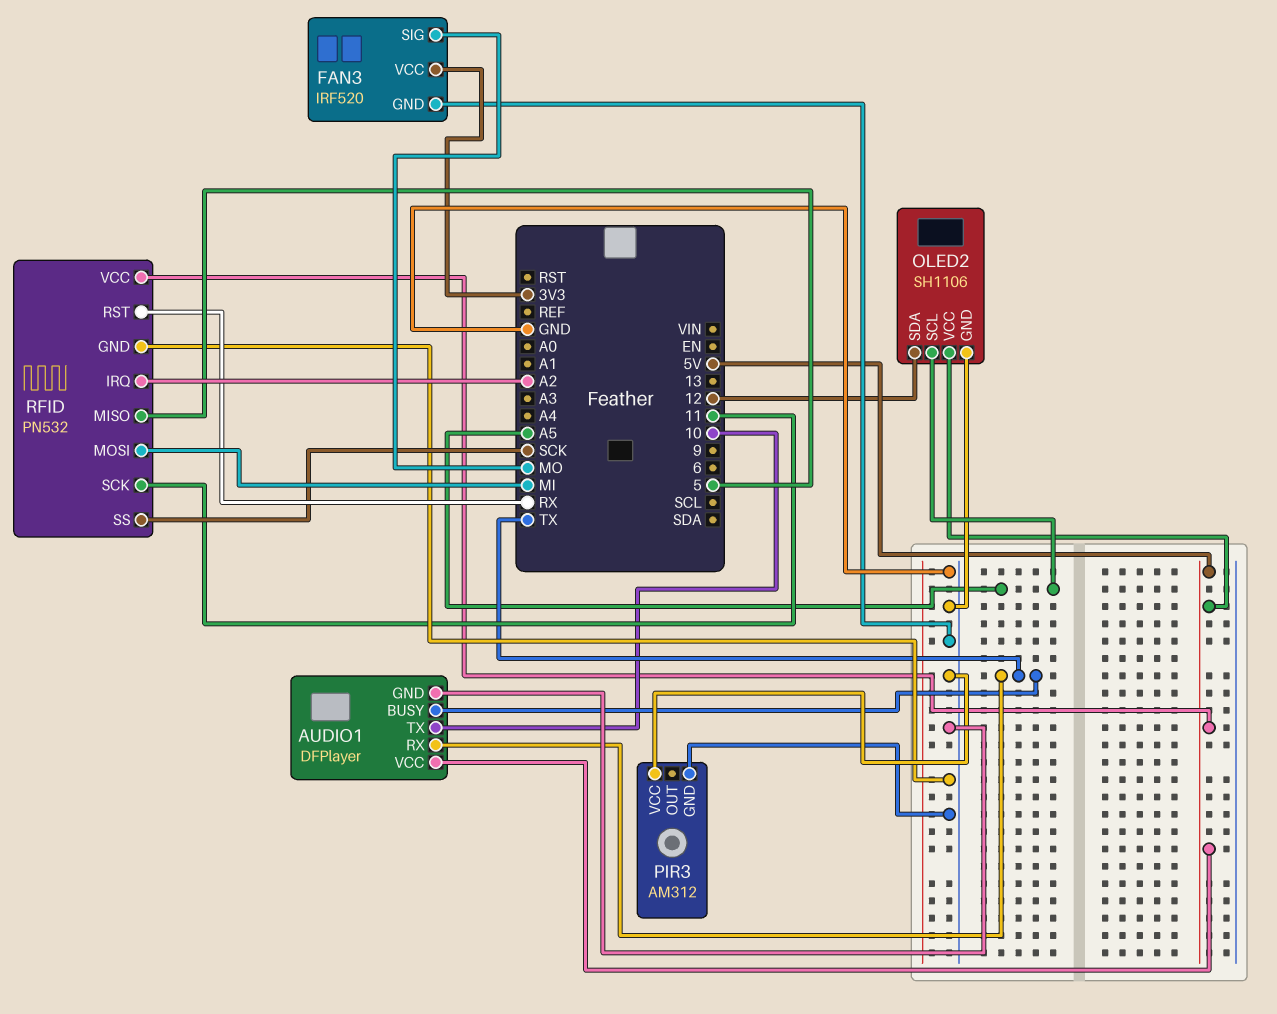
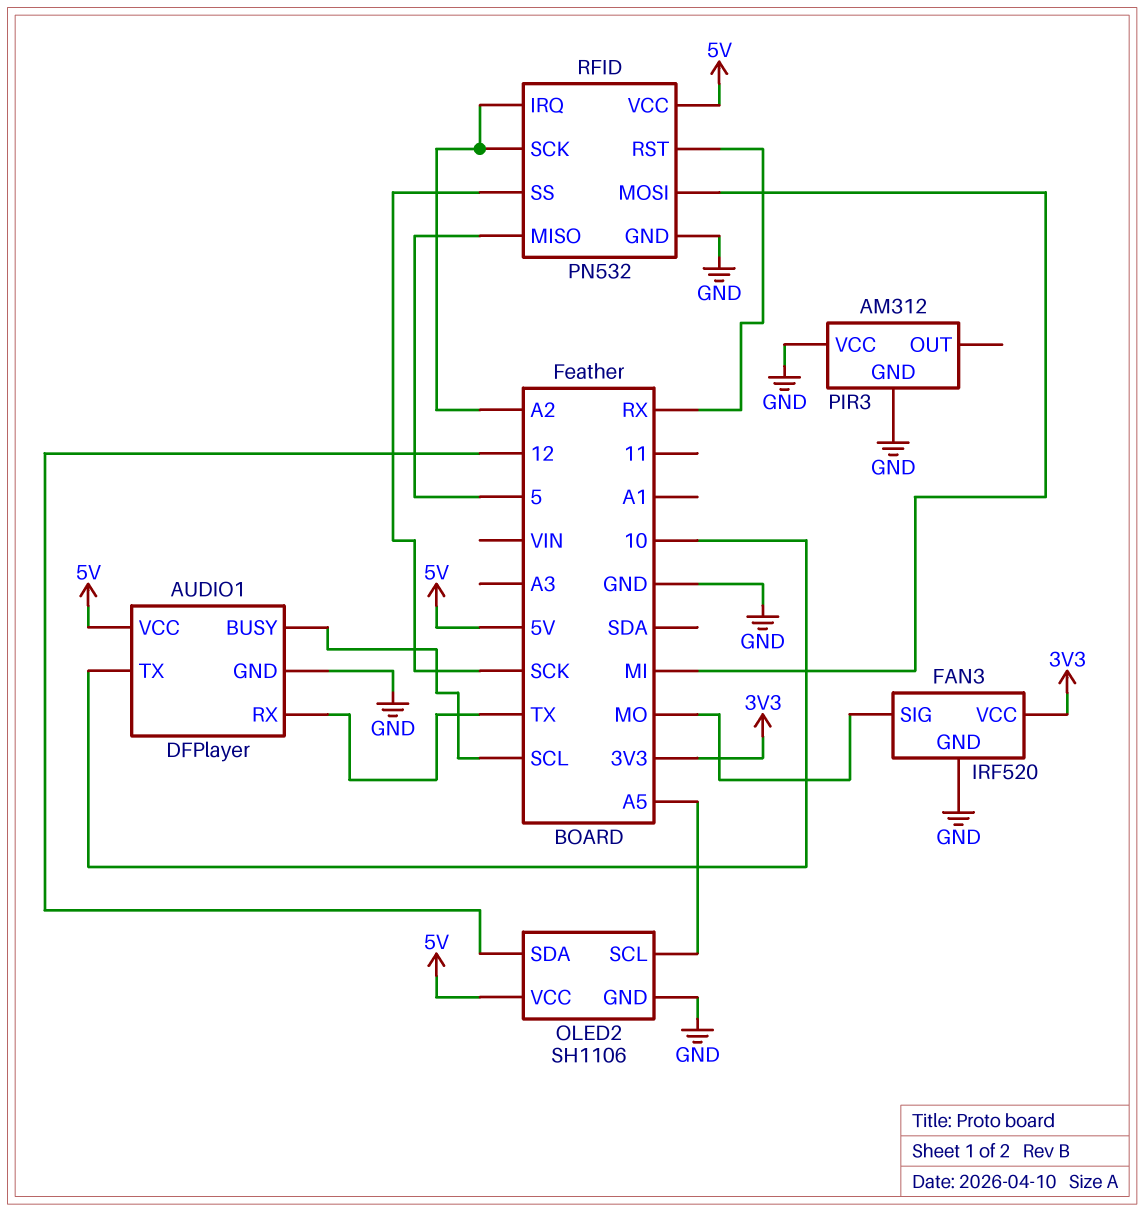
AUDIO1 pin BUSY: TX -> SCL
RFID pin SCK: 11 -> A2

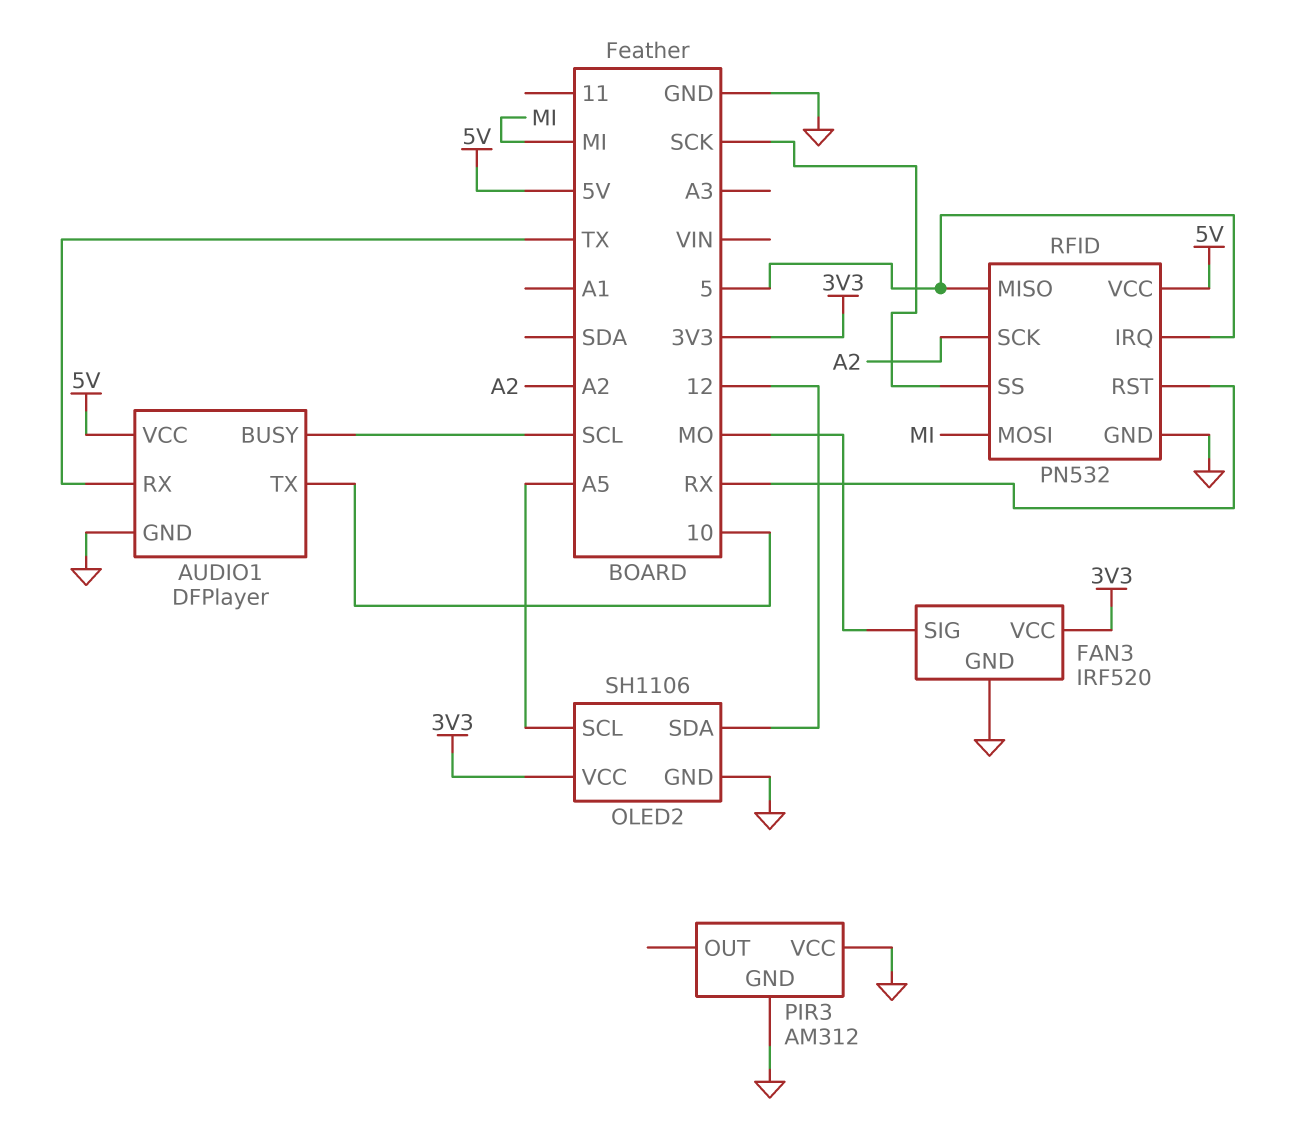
OLED2 pin VCC: 5V -> 3V3
RFID pin IRQ: A2 -> 5

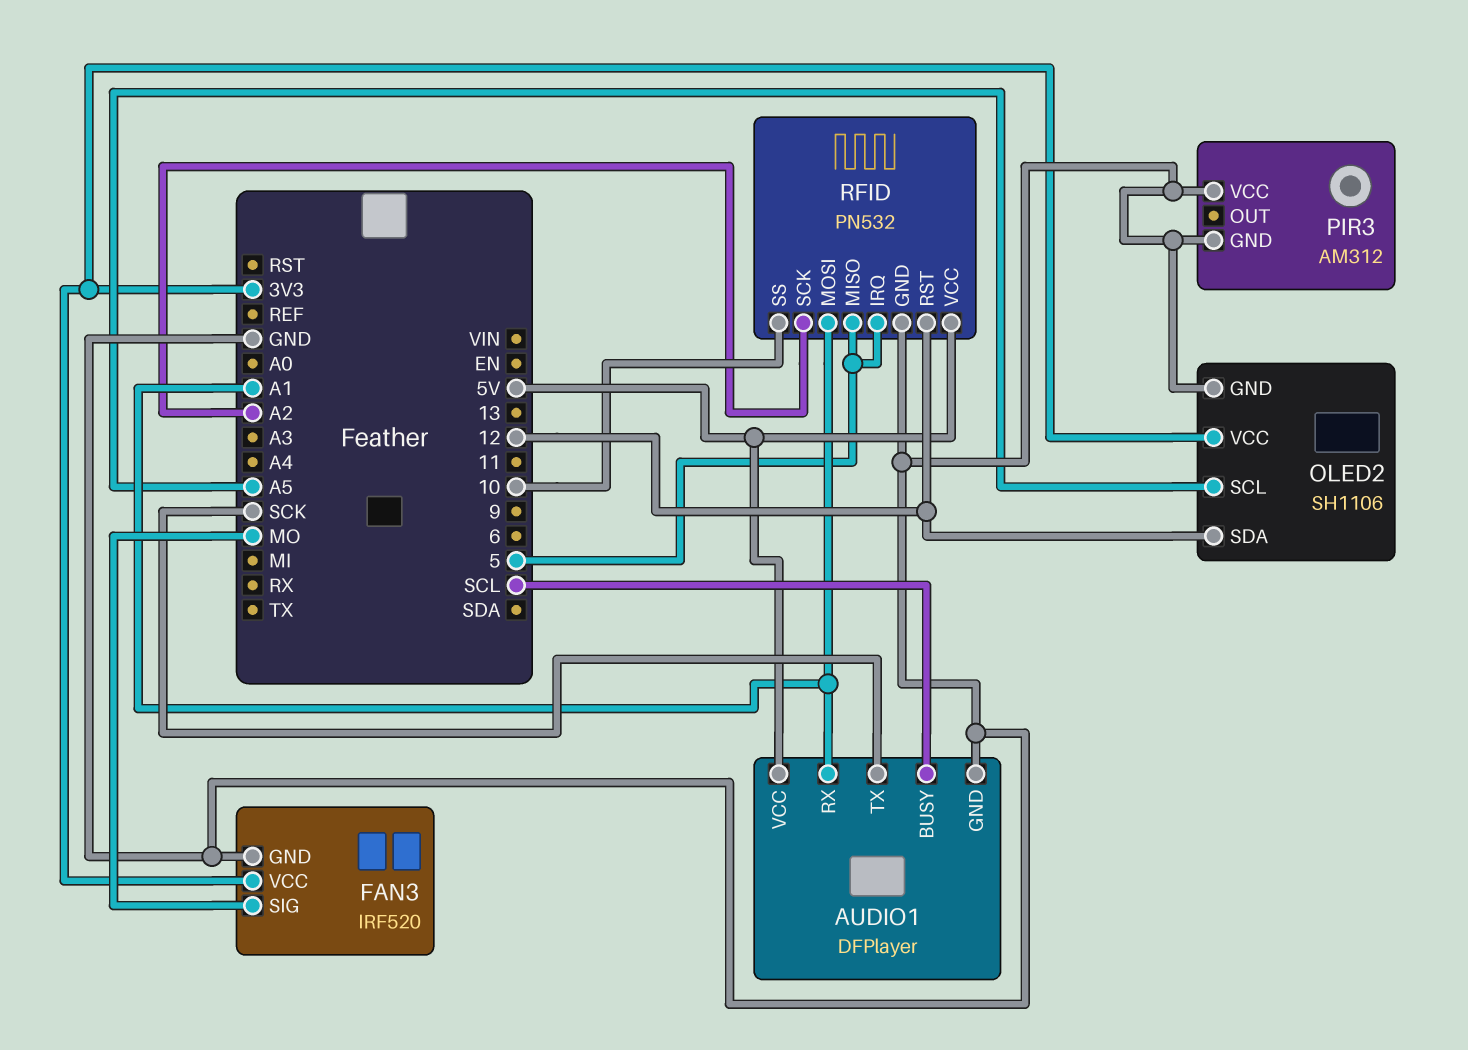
AUDIO1 pin RX: TX -> A1
AUDIO1 pin TX: 10 -> SCK
RFID pin MOSI: MI -> A1
RFID pin RST: RX -> 12
RFID pin SS: SCK -> 10

